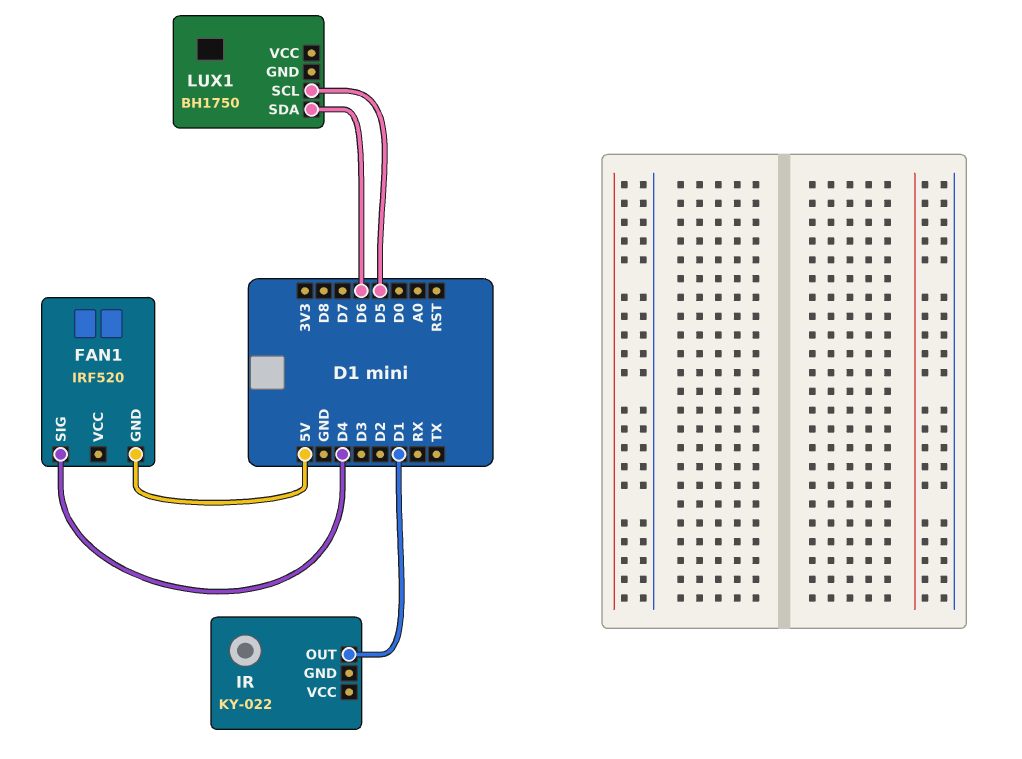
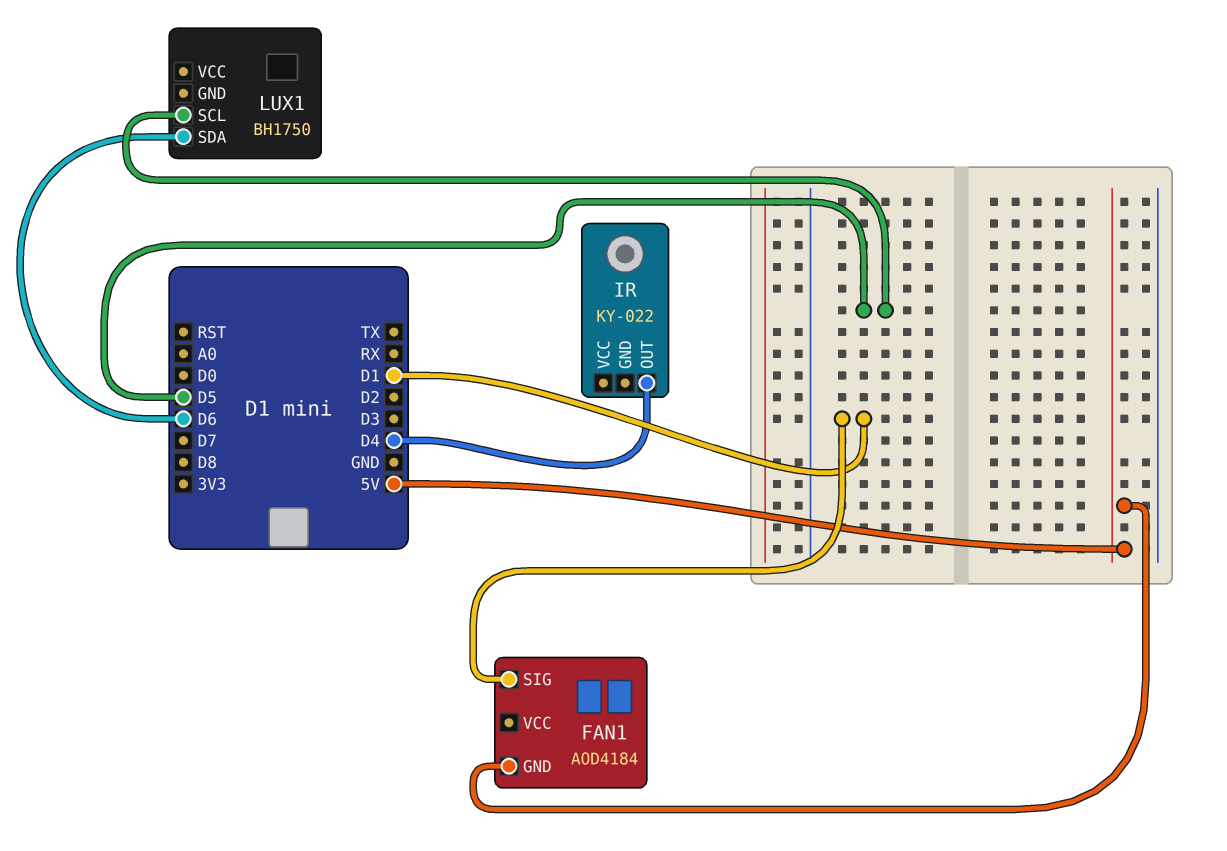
FAN1: IRF520 -> AOD4184
FAN1 pin SIG: D4 -> D1
IR pin OUT: D1 -> D4

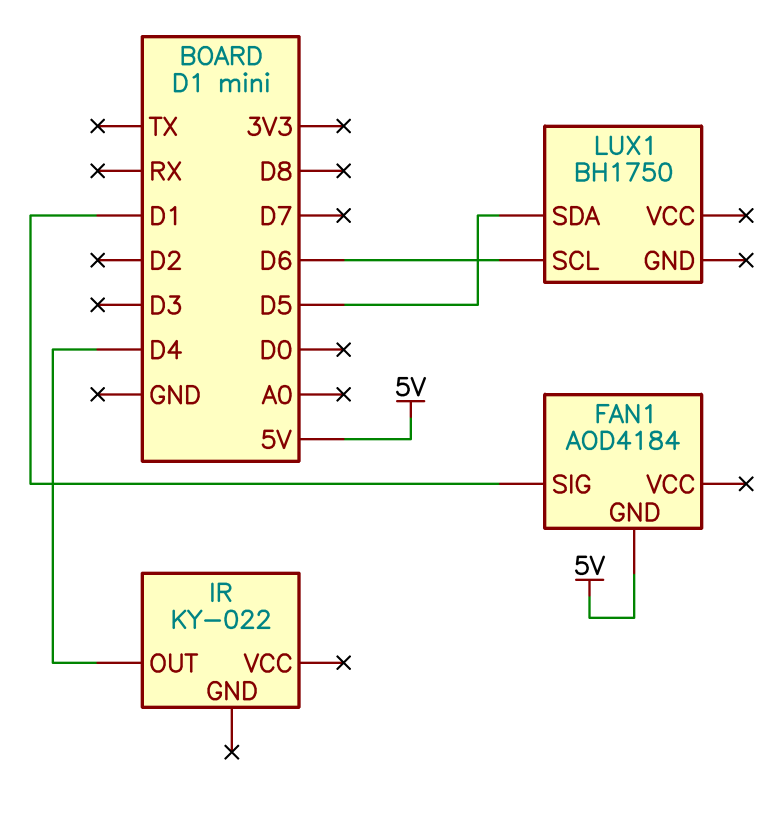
LUX1 pin SCL: D5 -> D6
LUX1 pin SDA: D6 -> D5

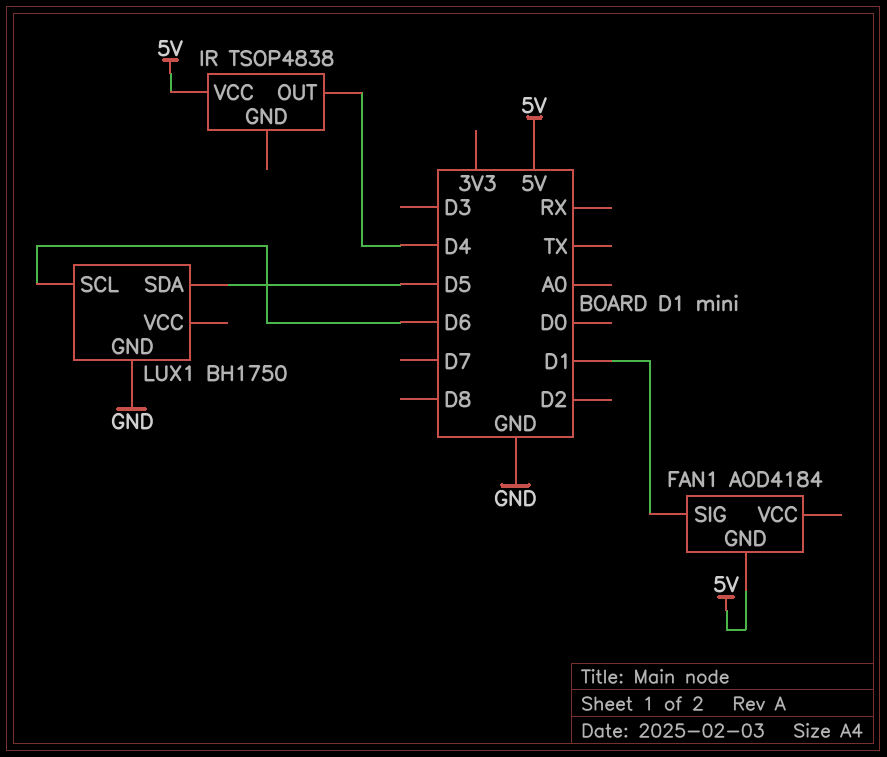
IR: KY-022 -> TSOP4838
IR pin VCC: none -> 5V
LUX1 pin GND: none -> GND

